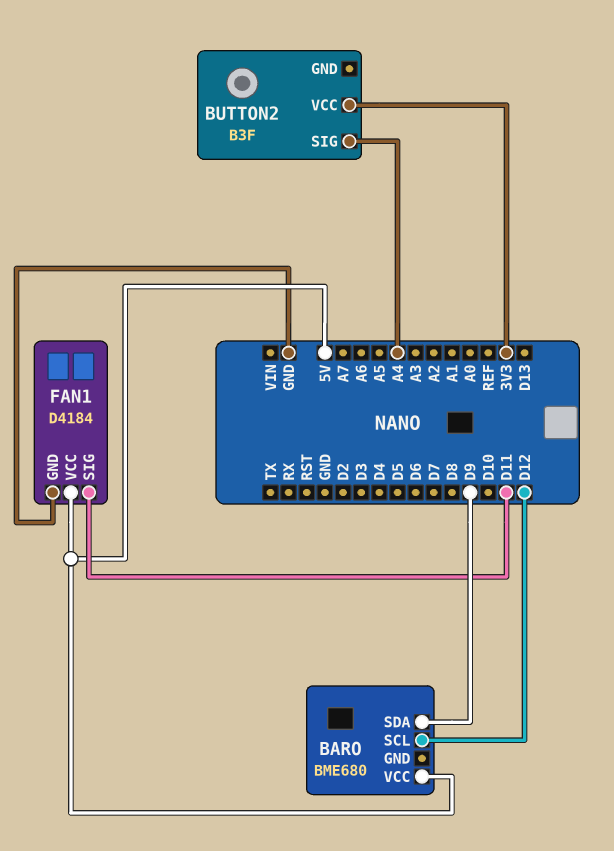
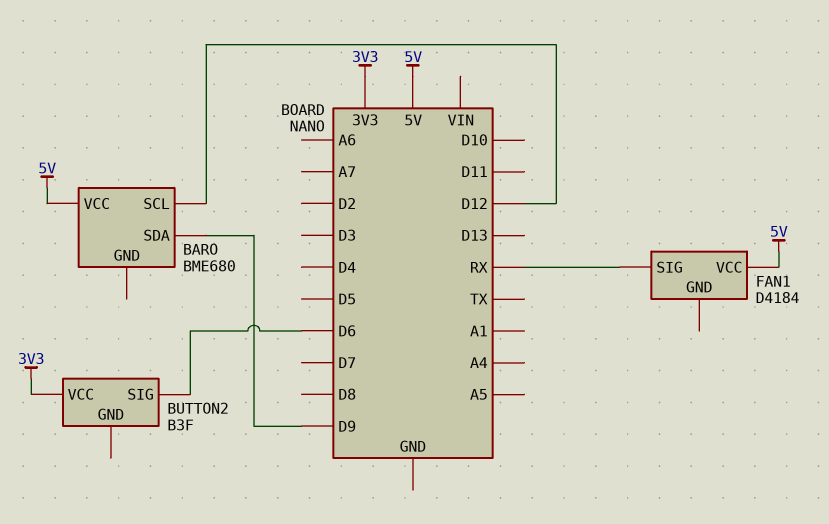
BUTTON2 pin SIG: A4 -> D6
FAN1 pin GND: GND -> none
FAN1 pin SIG: D11 -> RX

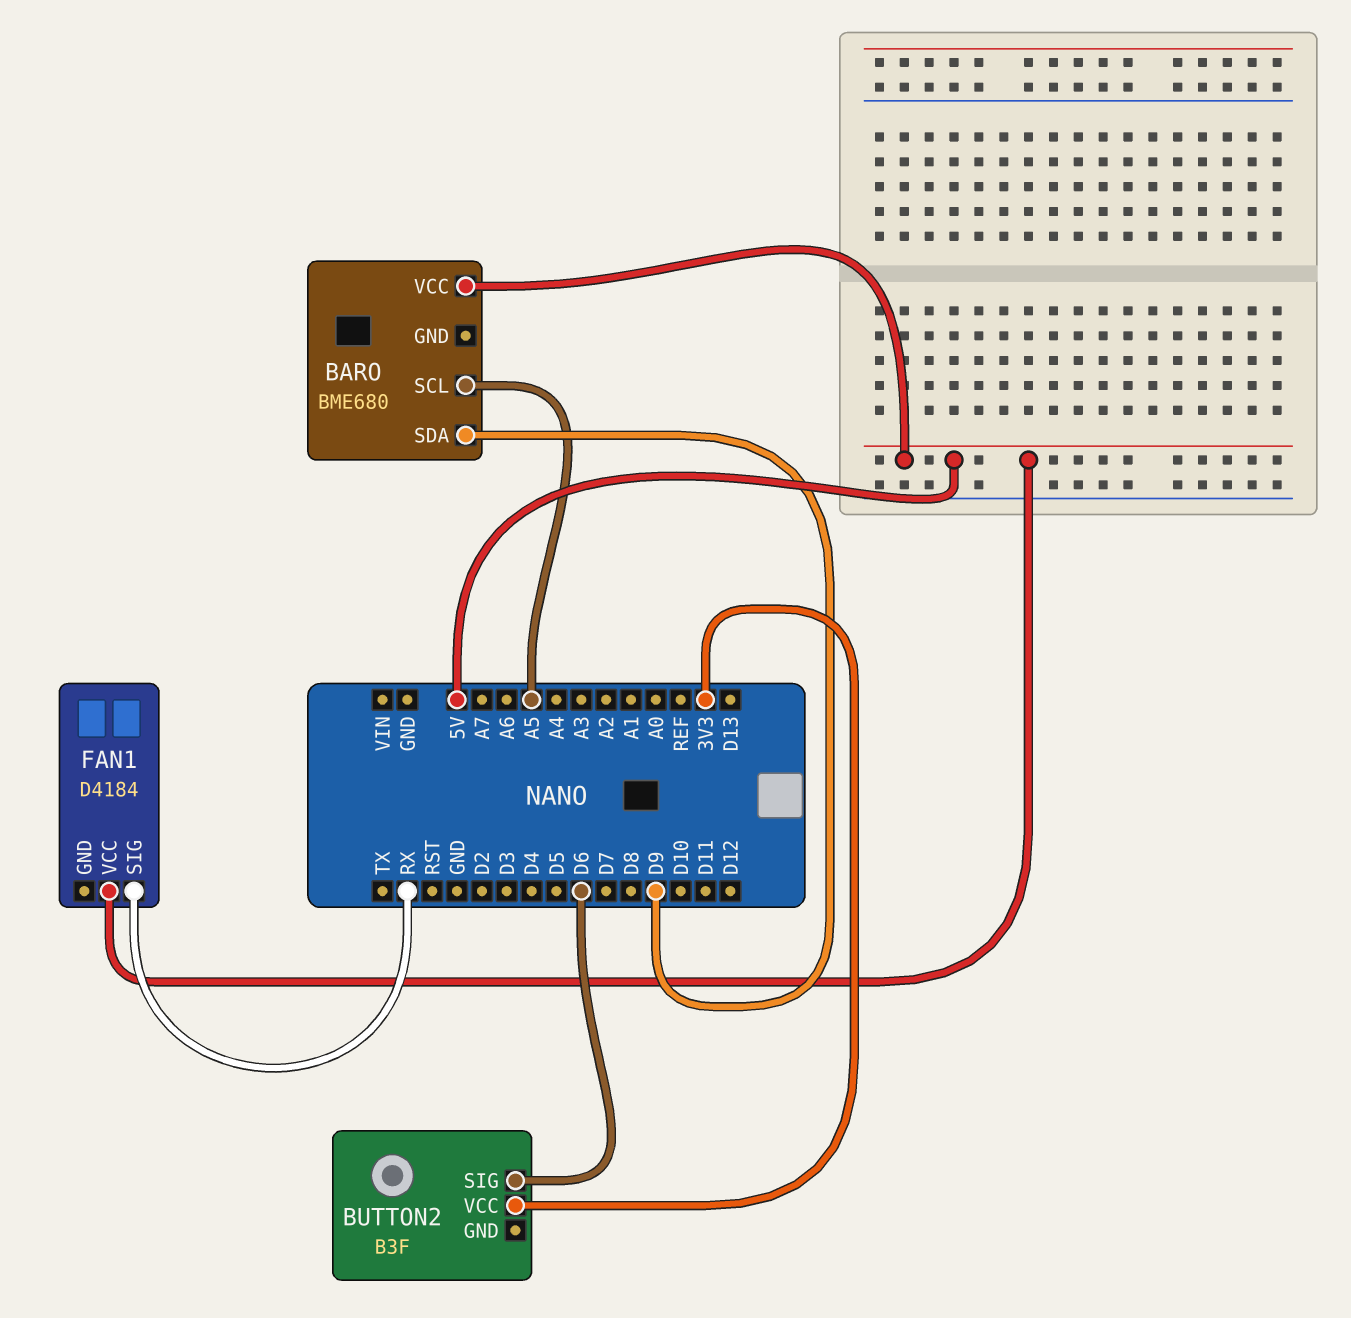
BARO pin SCL: D12 -> A5

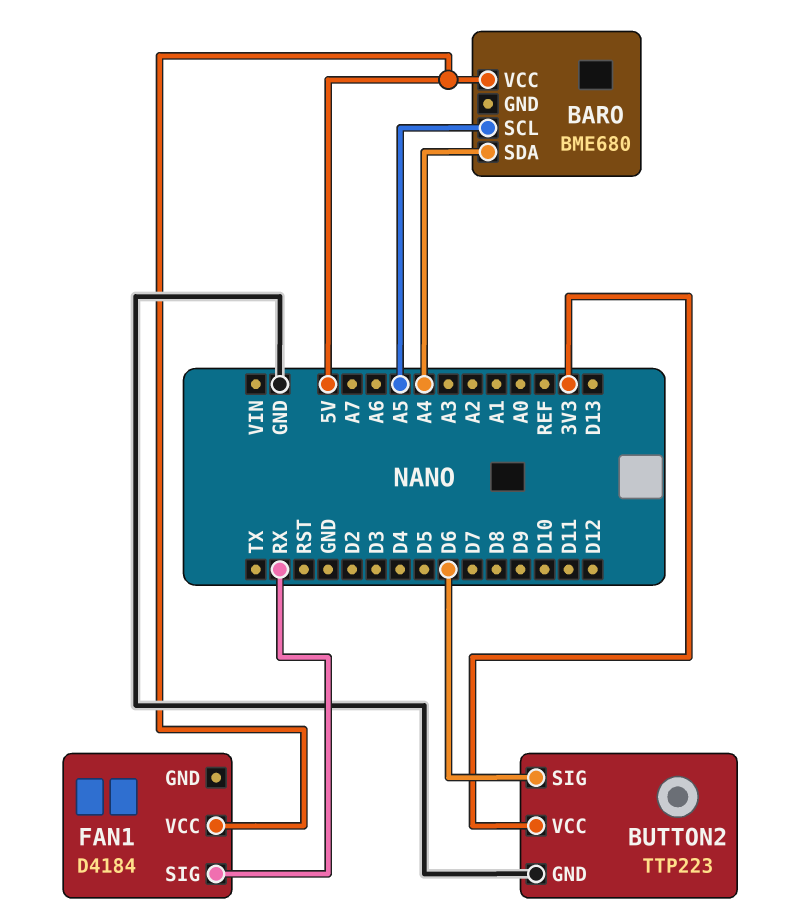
BARO pin SDA: D9 -> A4
BUTTON2: B3F -> TTP223
BUTTON2 pin GND: none -> GND

